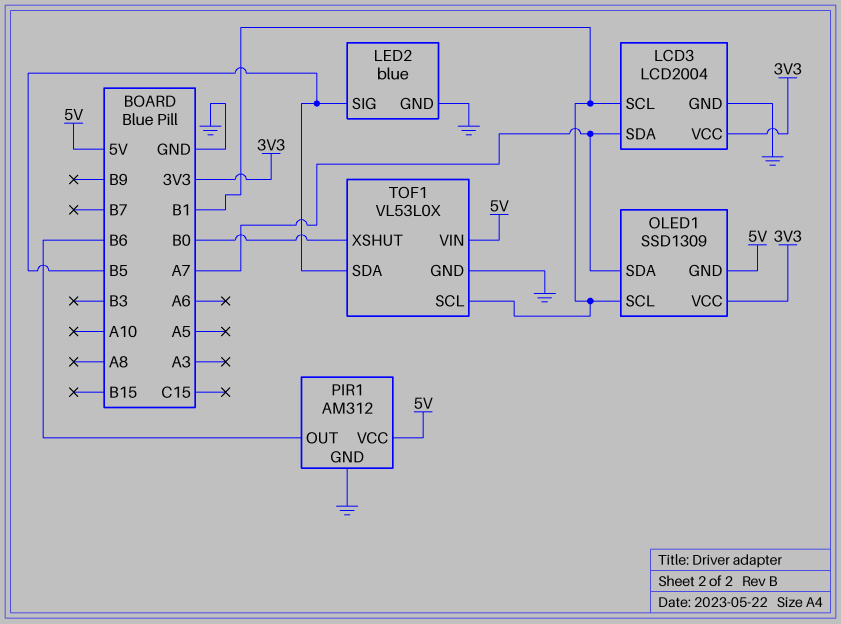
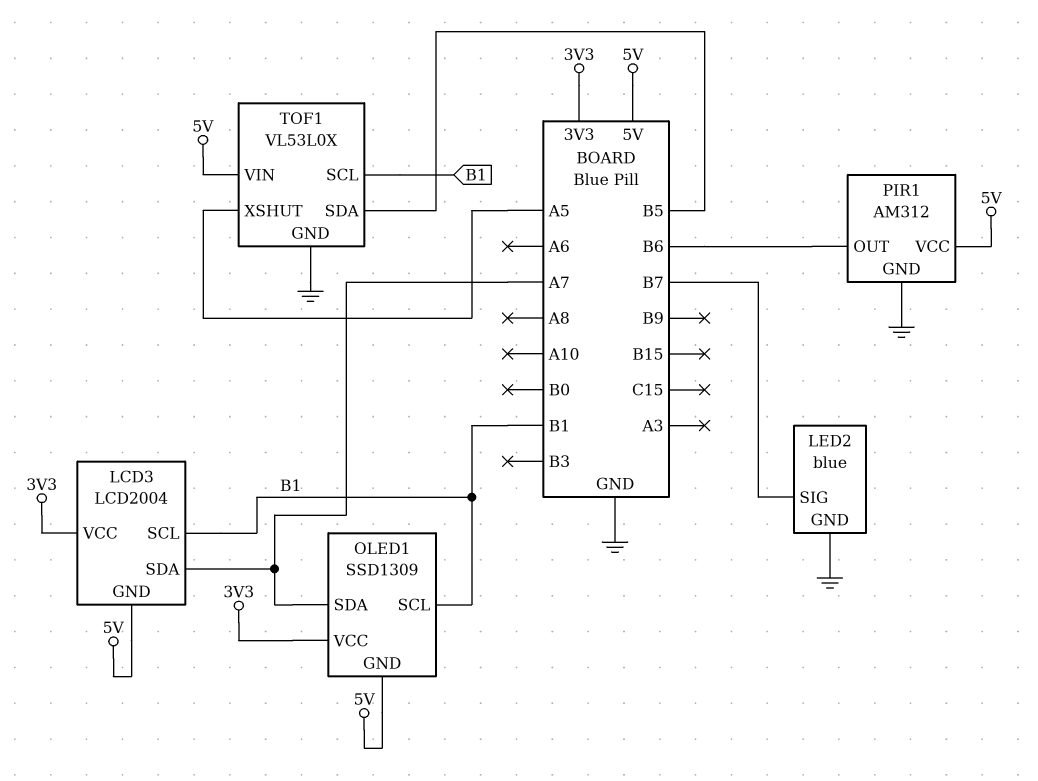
LCD3 pin GND: GND -> 5V
LED2 pin SIG: B5 -> B7
TOF1 pin XSHUT: B0 -> A5

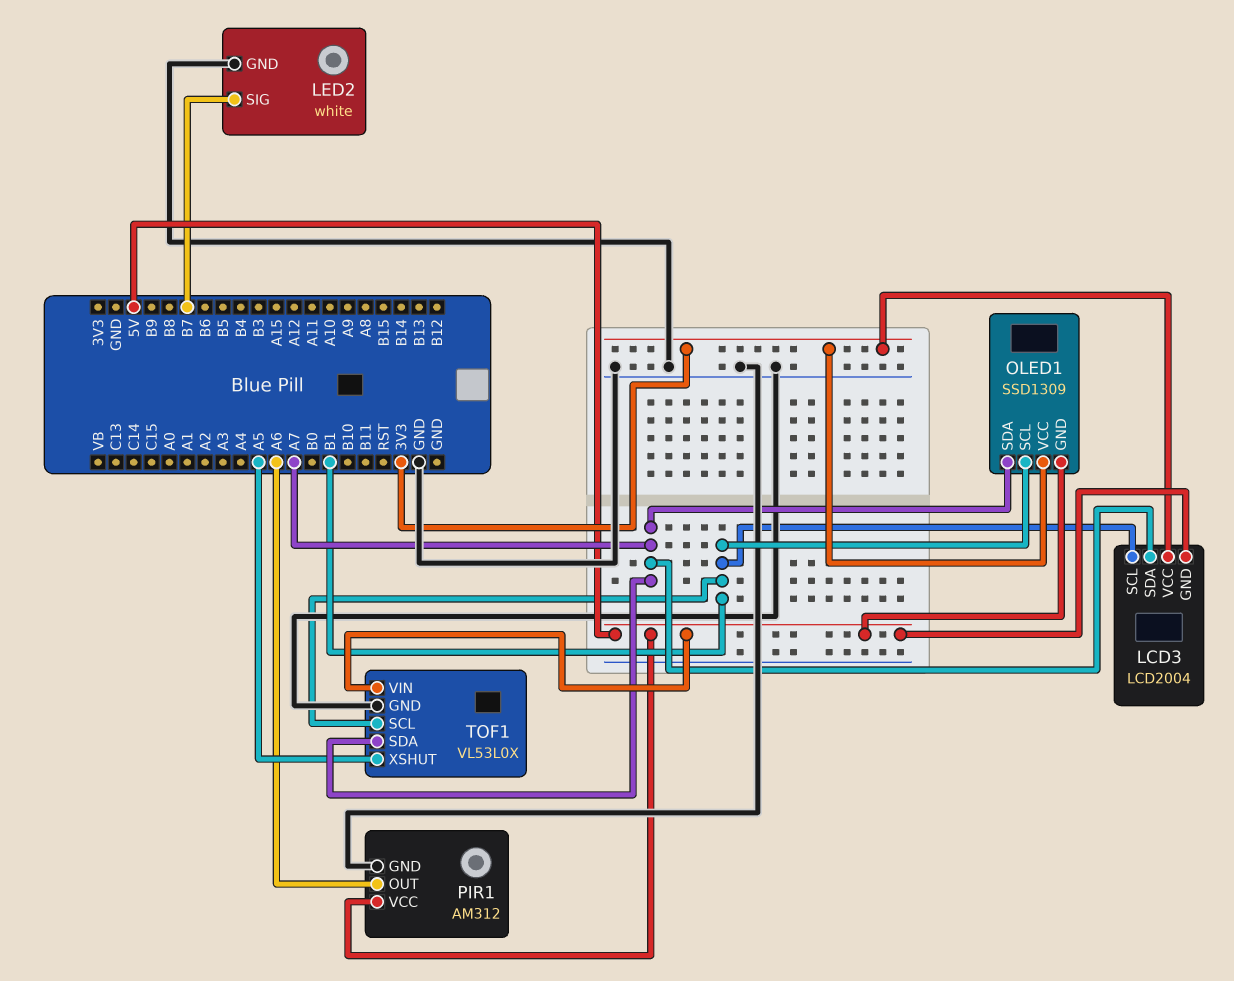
LED2: blue -> white
PIR1 pin OUT: B6 -> A6
TOF1 pin SDA: B5 -> A7

